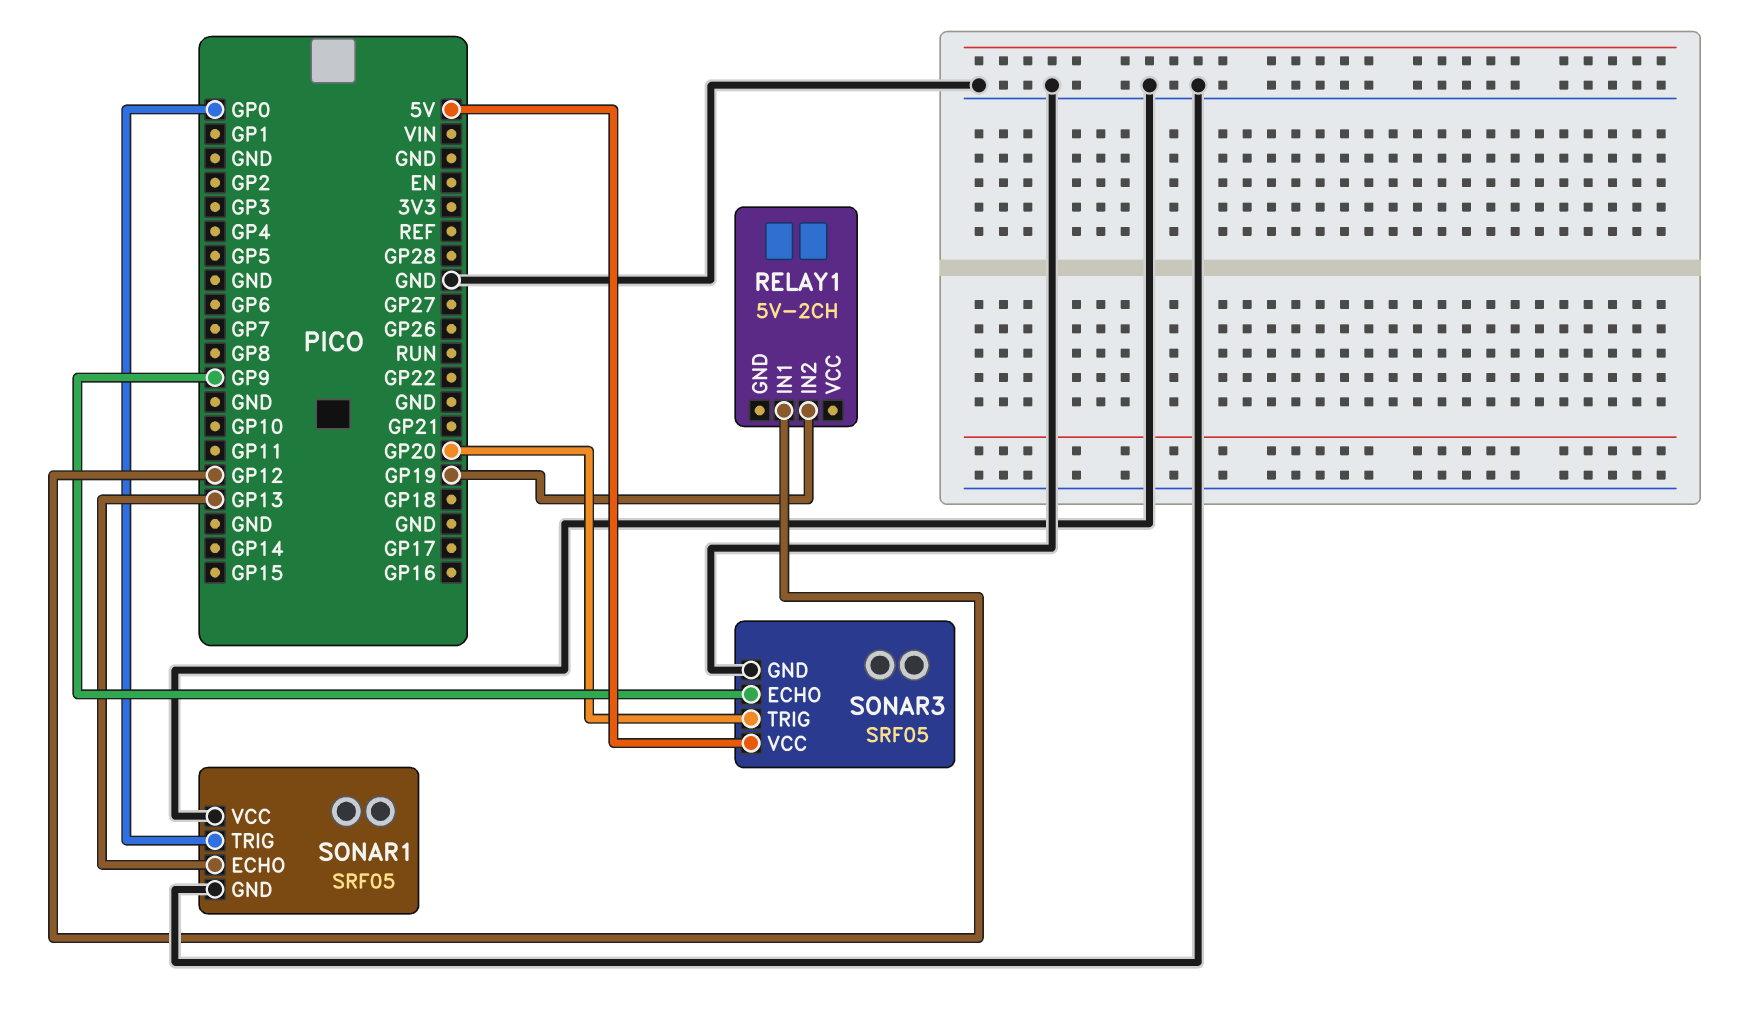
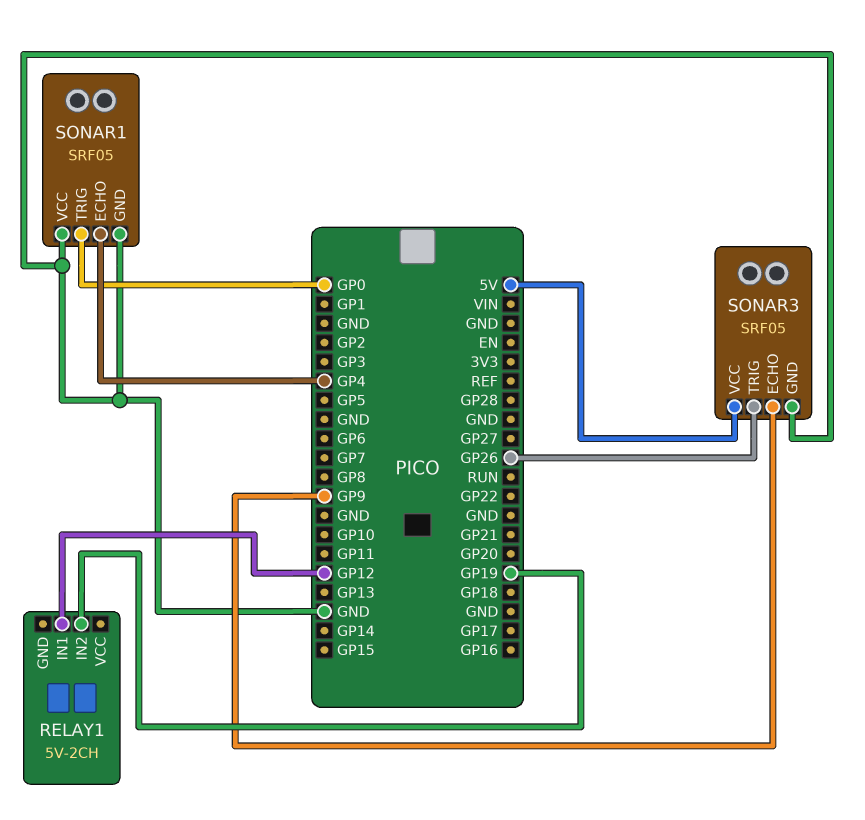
SONAR1 pin ECHO: GP13 -> GP4
SONAR3 pin TRIG: GP20 -> GP26

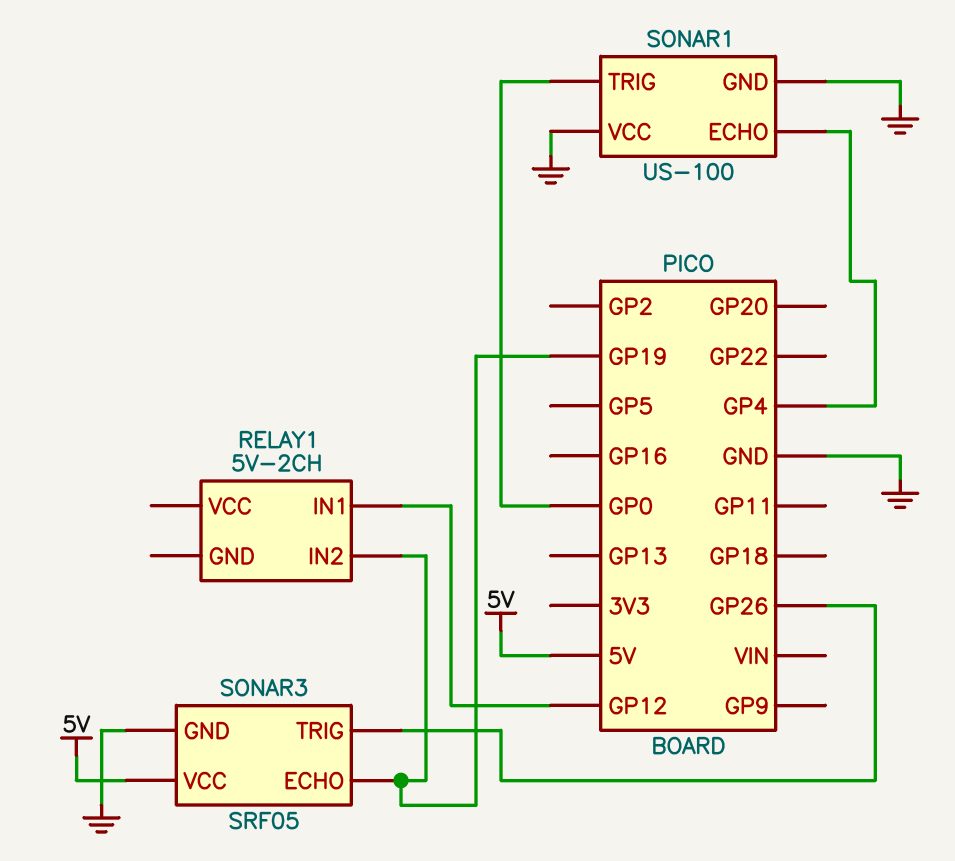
SONAR1: SRF05 -> US-100
SONAR3 pin ECHO: GP9 -> GP19

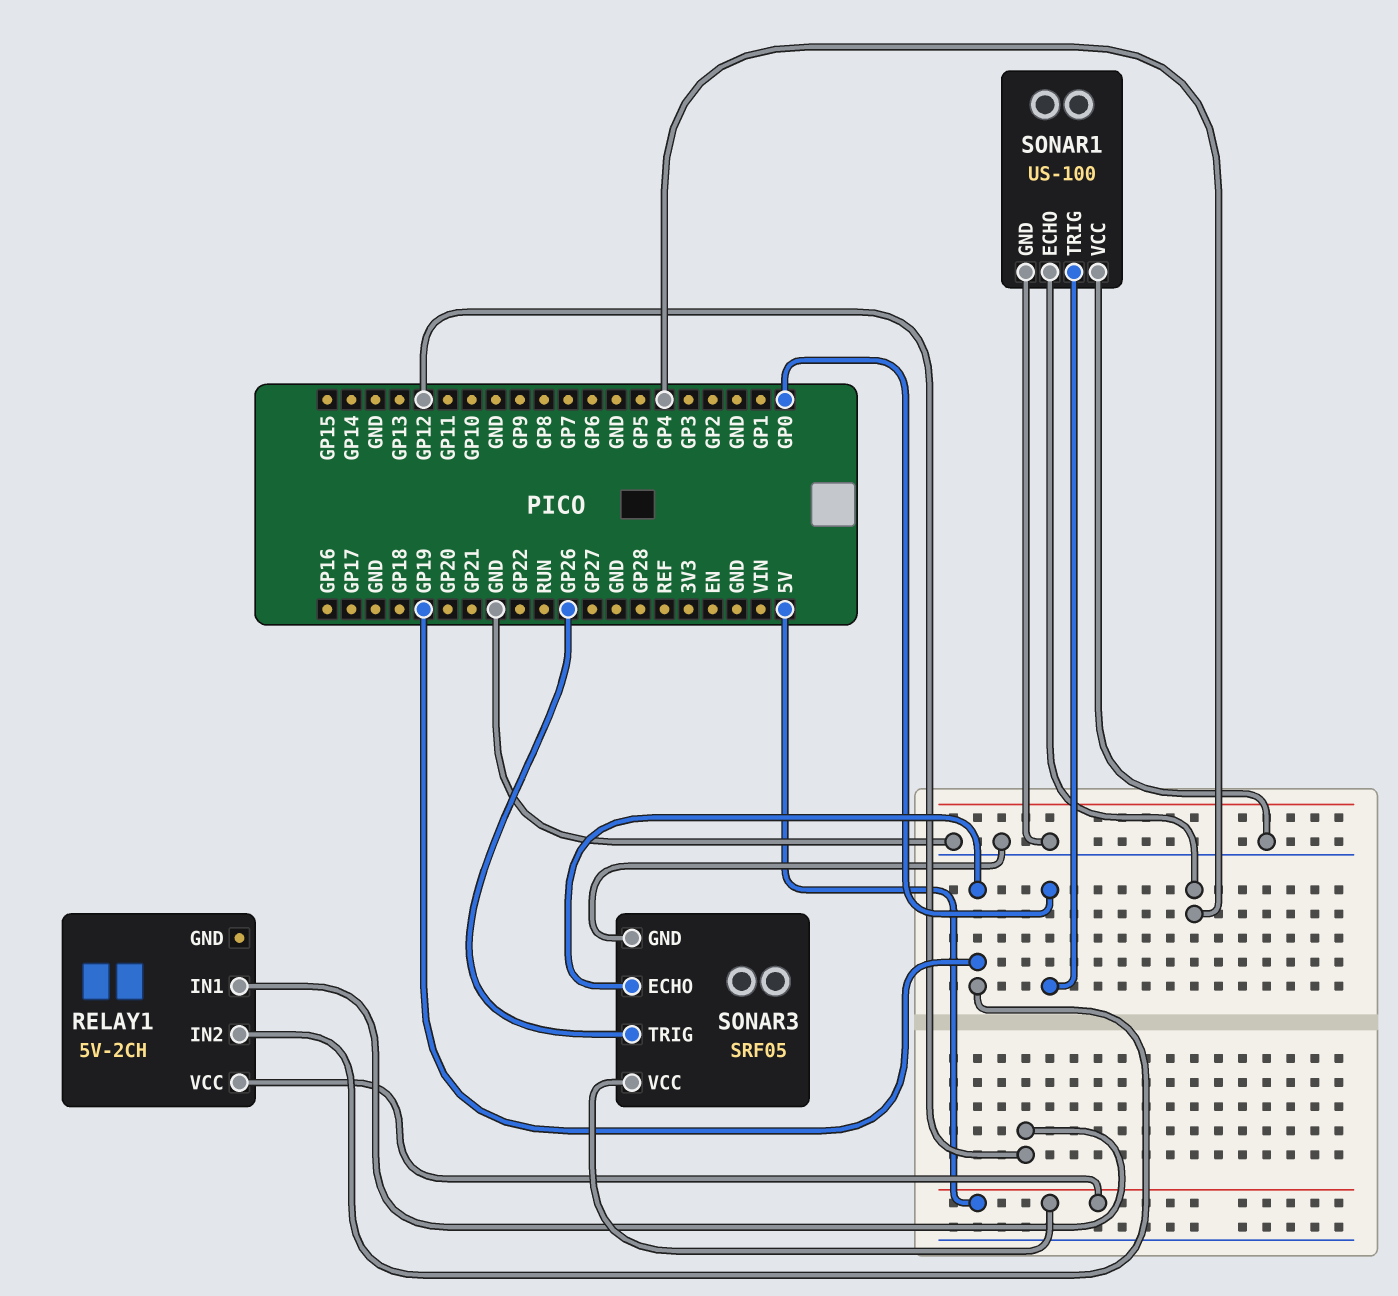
RELAY1 pin VCC: none -> 5V

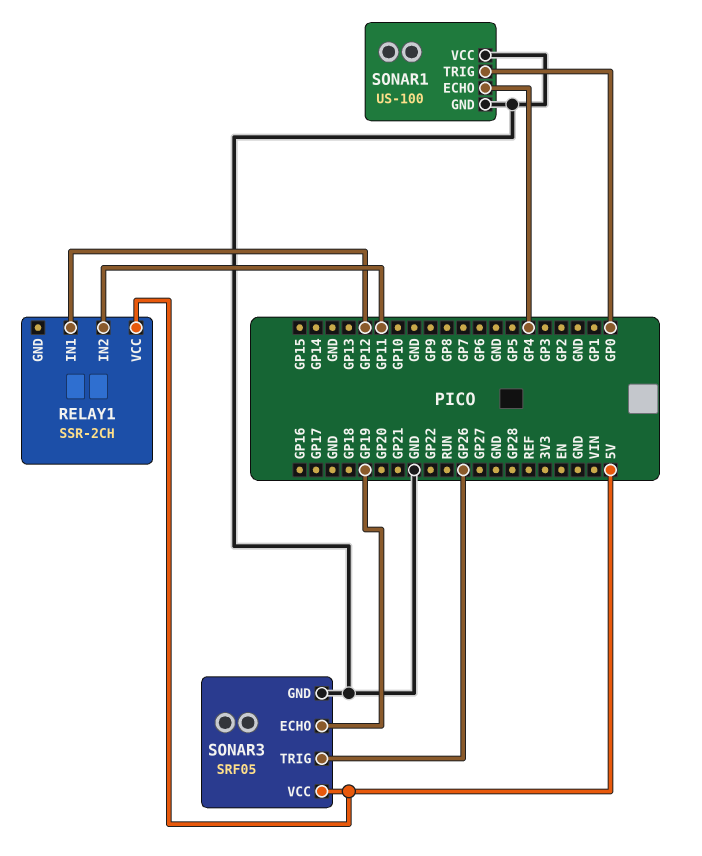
RELAY1: 5V-2CH -> SSR-2CH
RELAY1 pin IN2: GP19 -> GP11

